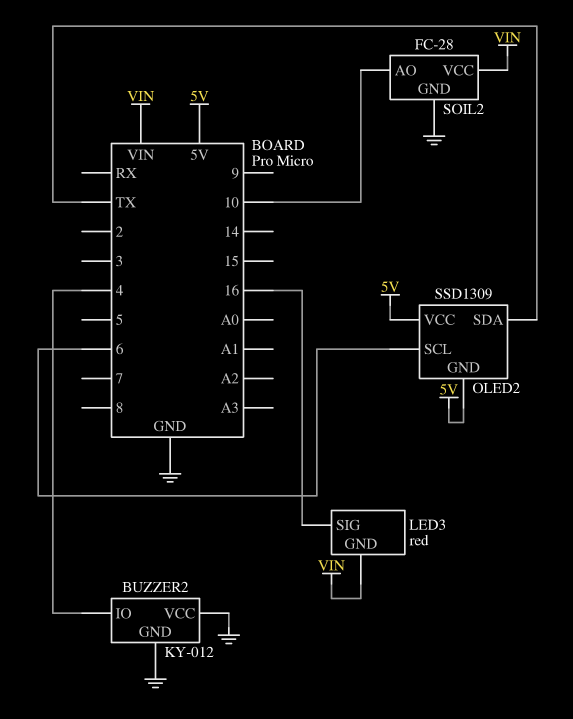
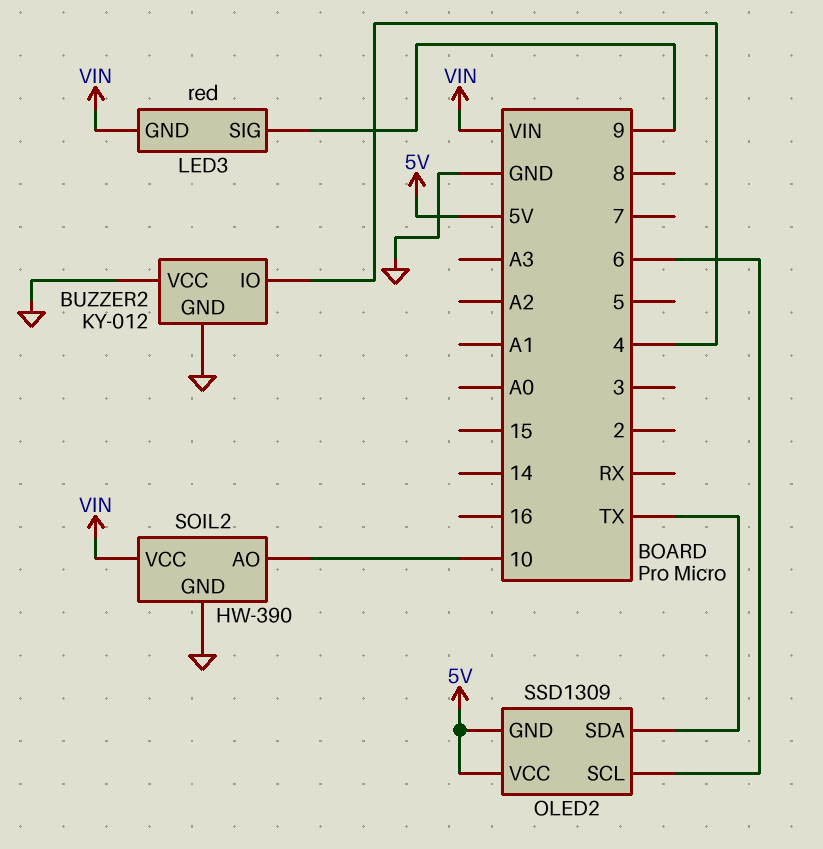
LED3 pin SIG: 16 -> 9
SOIL2: FC-28 -> HW-390

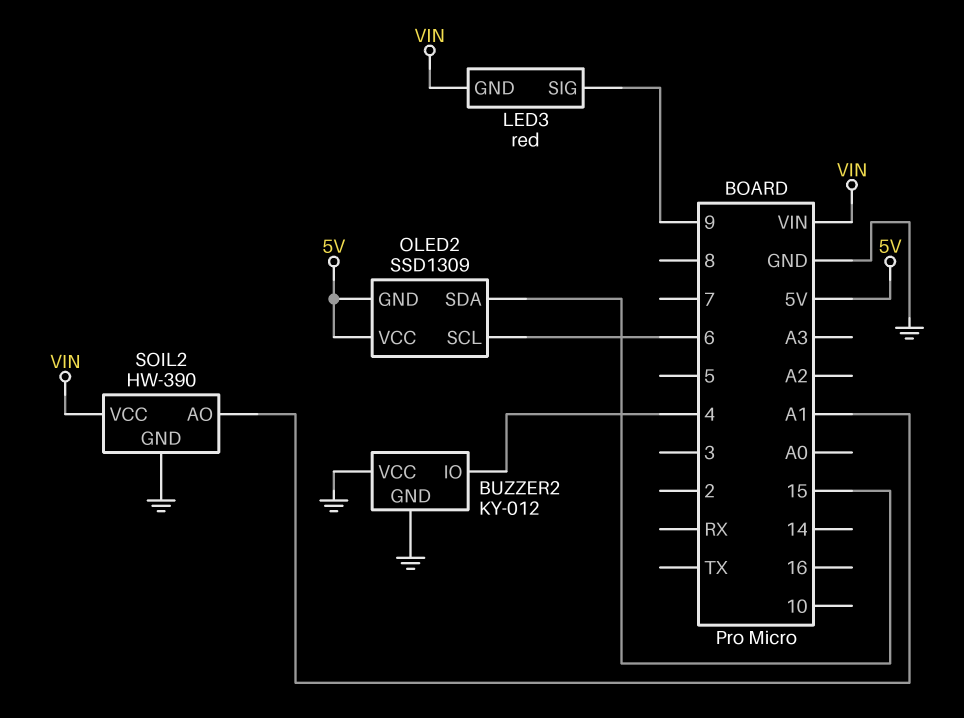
OLED2 pin SDA: TX -> 15
SOIL2 pin AO: 10 -> A1

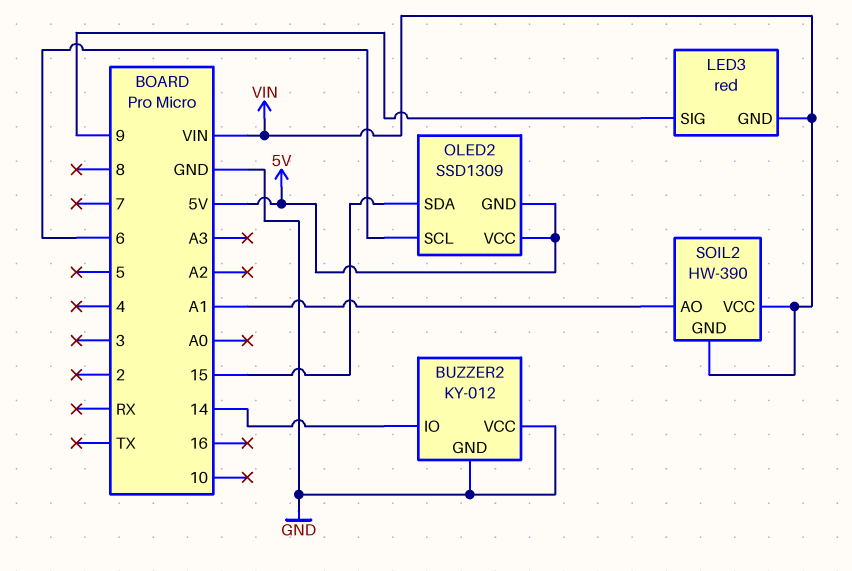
BUZZER2 pin IO: 4 -> 14
SOIL2 pin GND: GND -> VIN

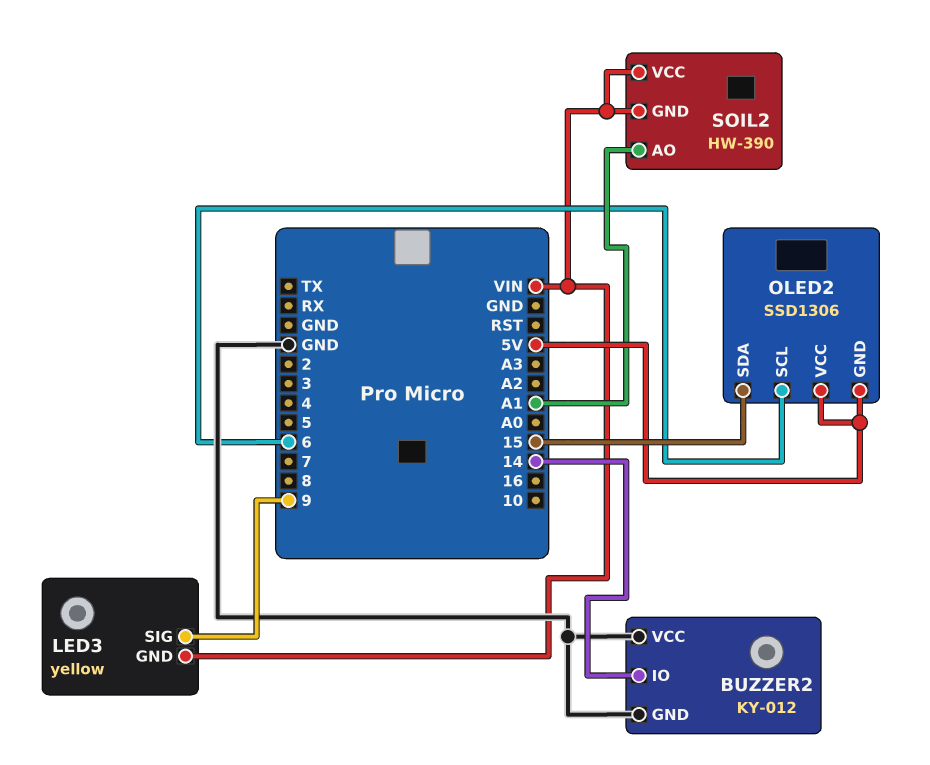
LED3: red -> yellow
OLED2: SSD1309 -> SSD1306

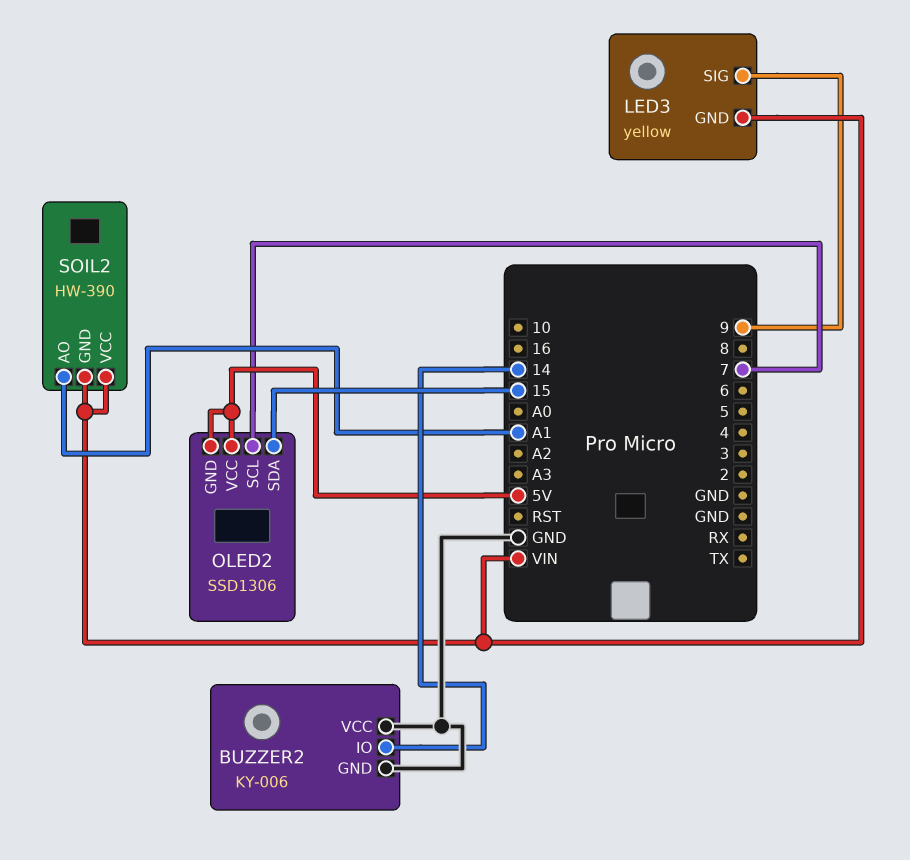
BUZZER2: KY-012 -> KY-006
OLED2 pin SCL: 6 -> 7

